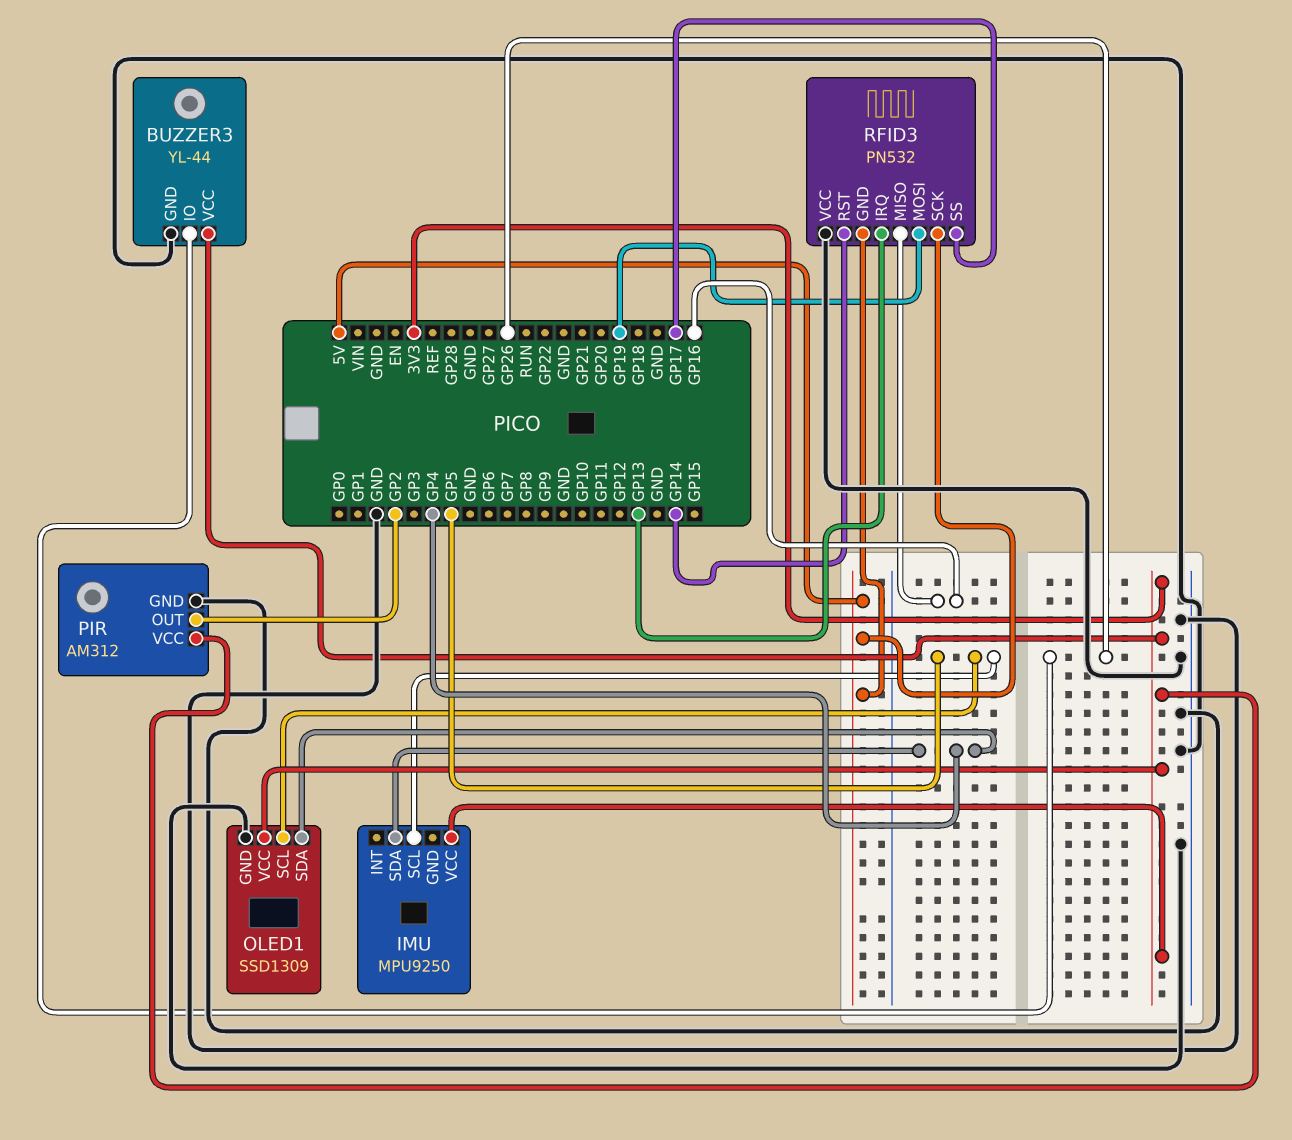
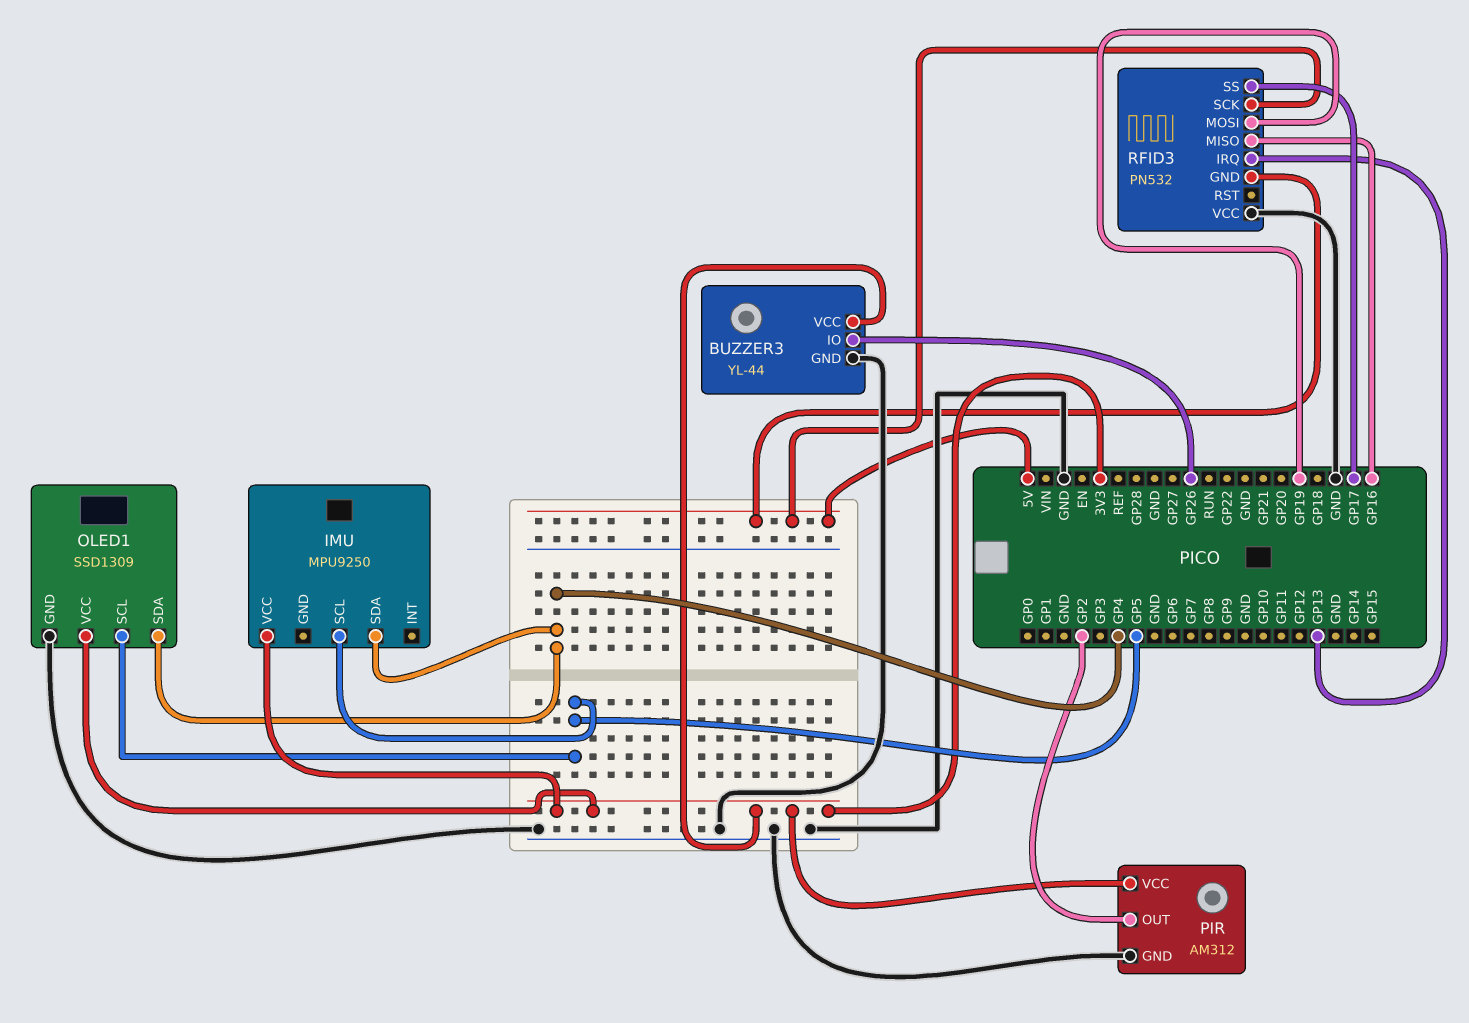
RFID3 pin RST: GP14 -> none

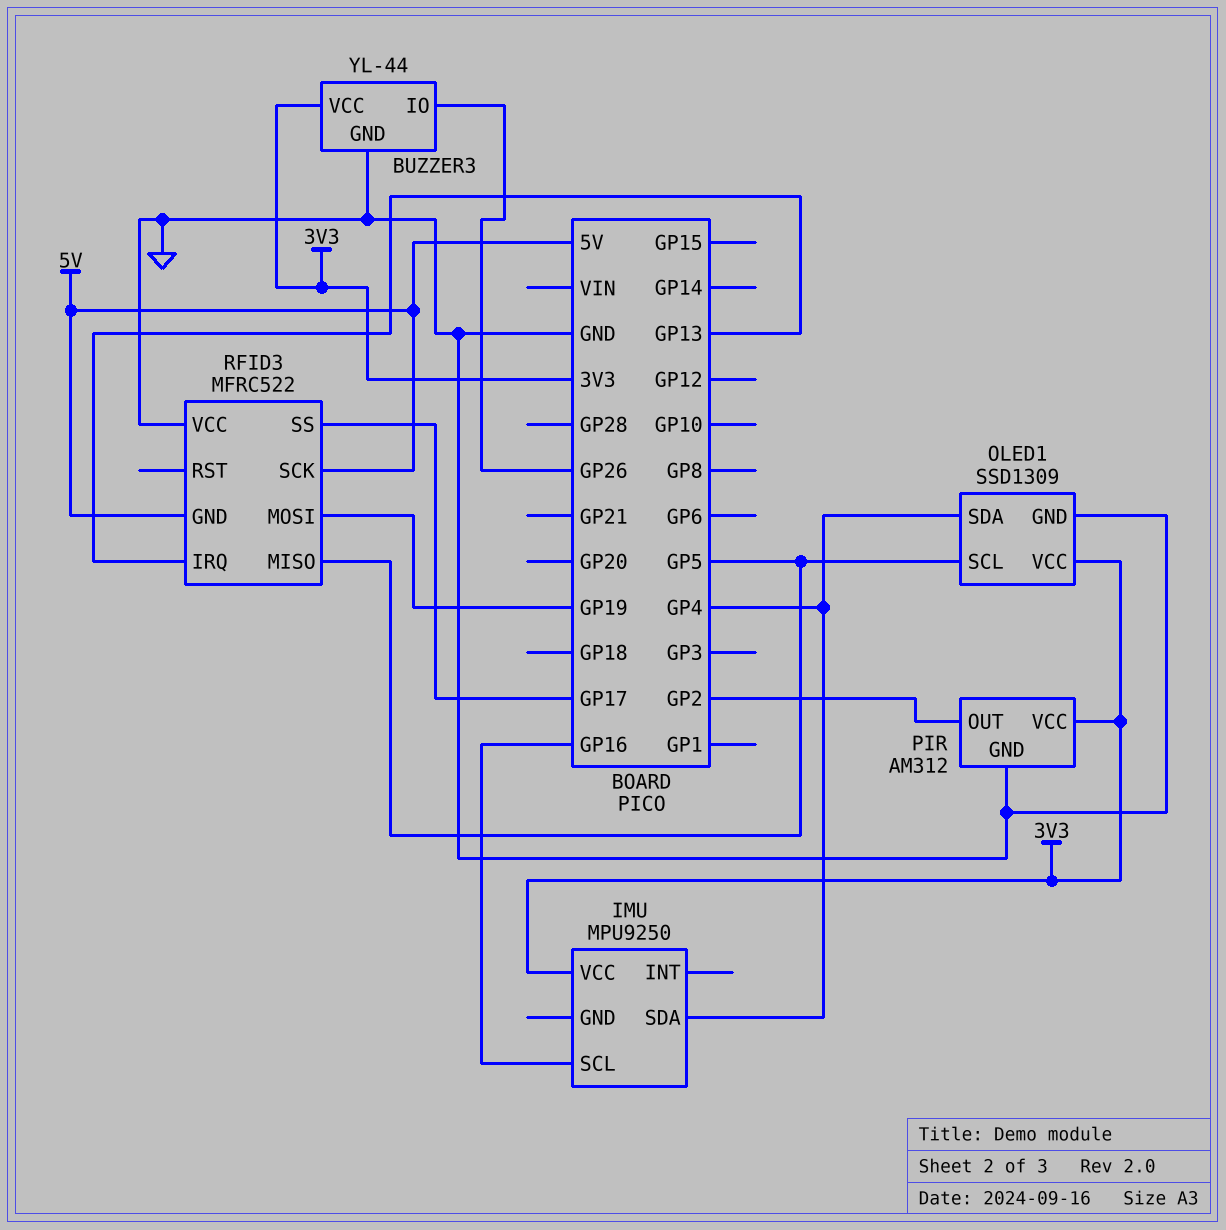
IMU pin SCL: GP5 -> GP16
RFID3: PN532 -> MFRC522
RFID3 pin MISO: GP16 -> GP5

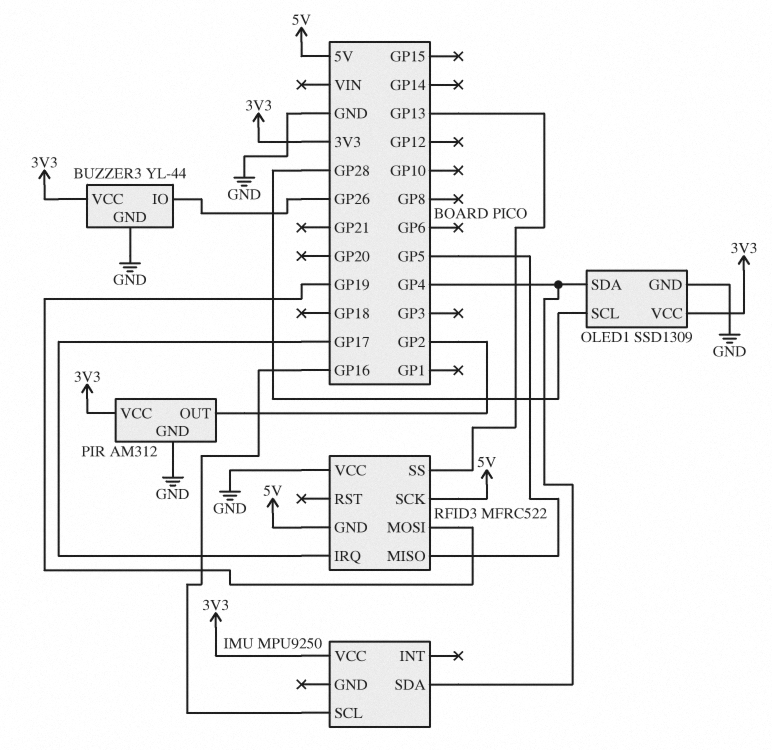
OLED1 pin SCL: GP5 -> GP28
RFID3 pin IRQ: GP13 -> GP17
RFID3 pin SS: GP17 -> GP13

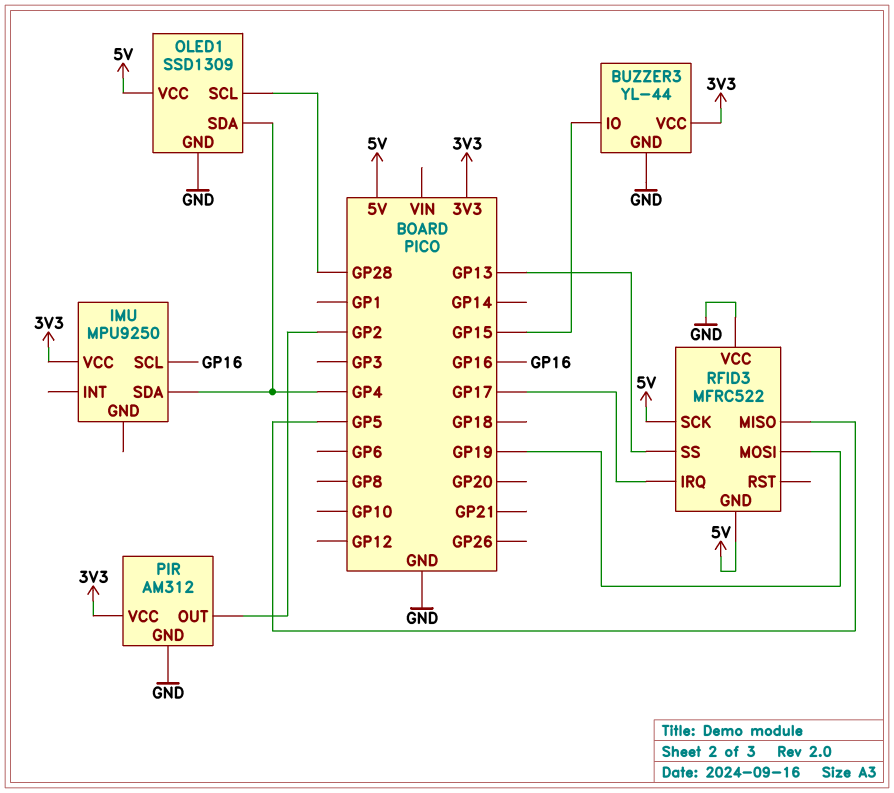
BUZZER3 pin IO: GP26 -> GP15
OLED1 pin VCC: 3V3 -> 5V

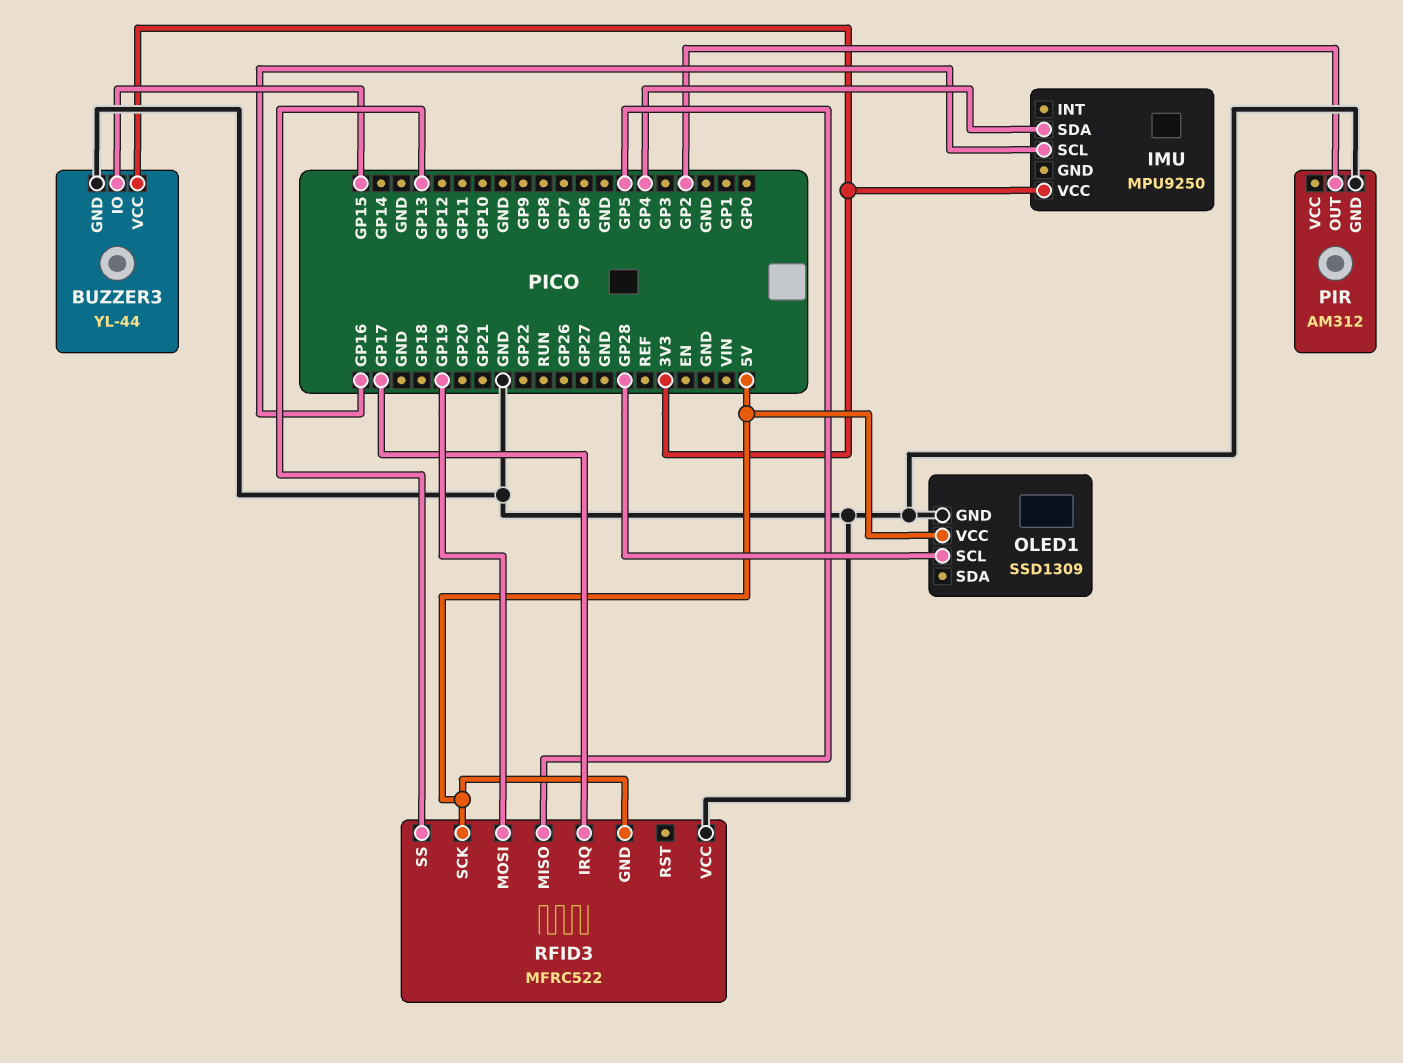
OLED1 pin SDA: GP4 -> none
PIR pin VCC: 3V3 -> none

